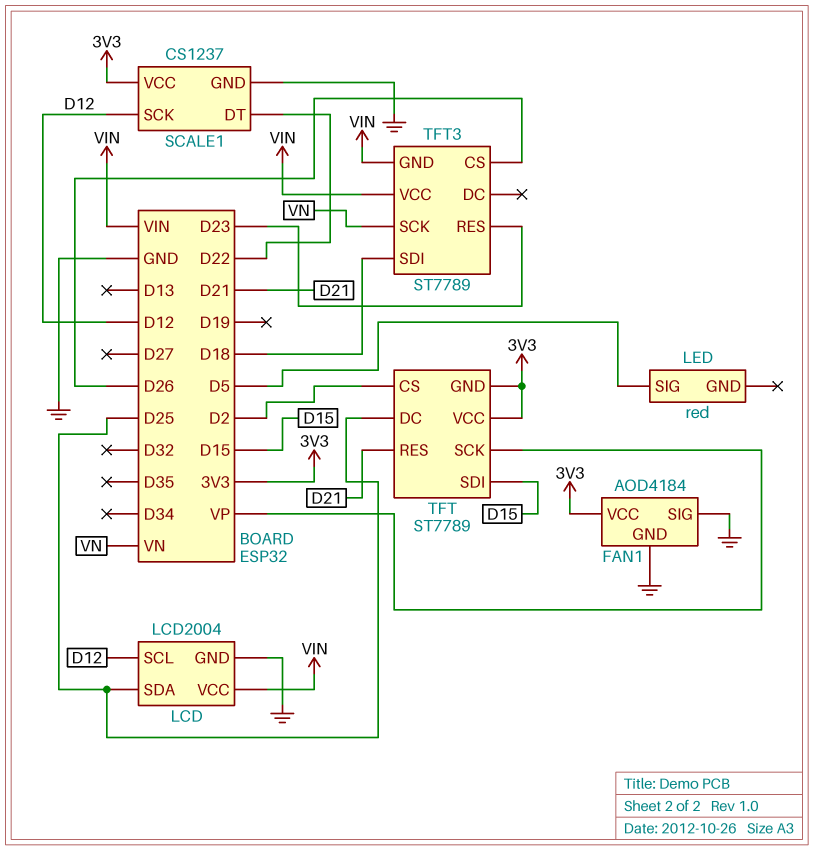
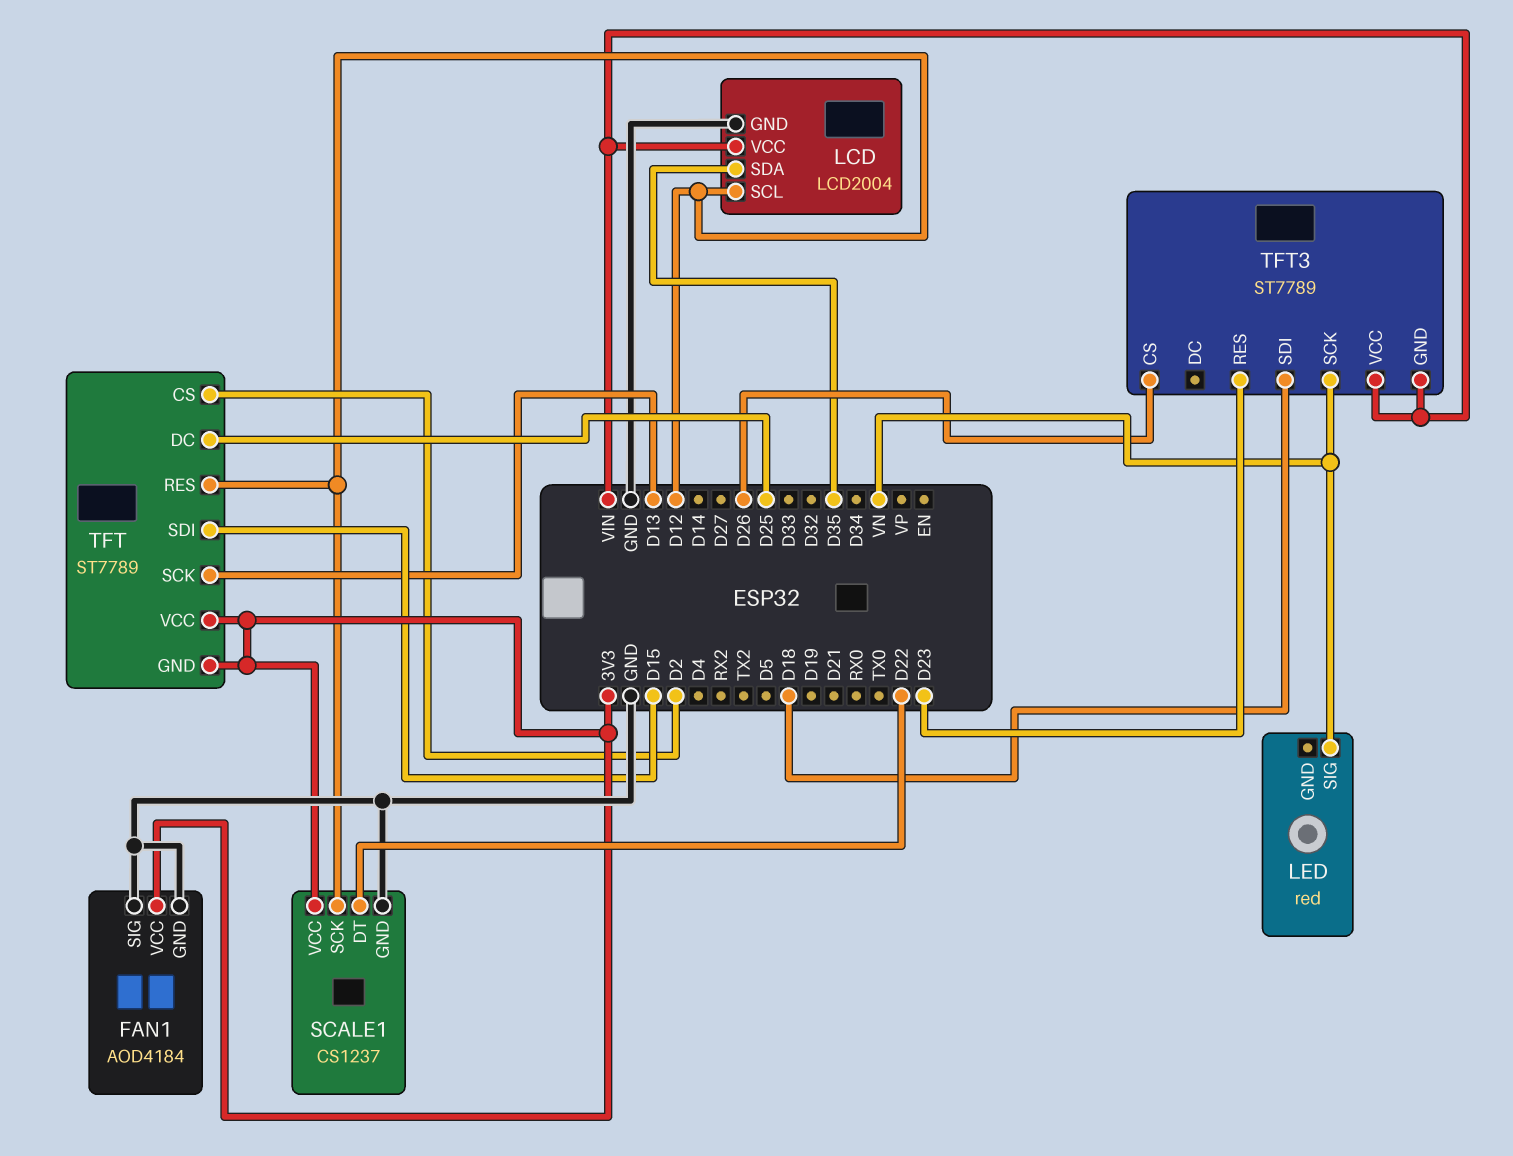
LCD pin SDA: D25 -> D35
LED pin SIG: D5 -> VN
TFT pin RES: D21 -> D12
TFT pin SCK: VP -> D13

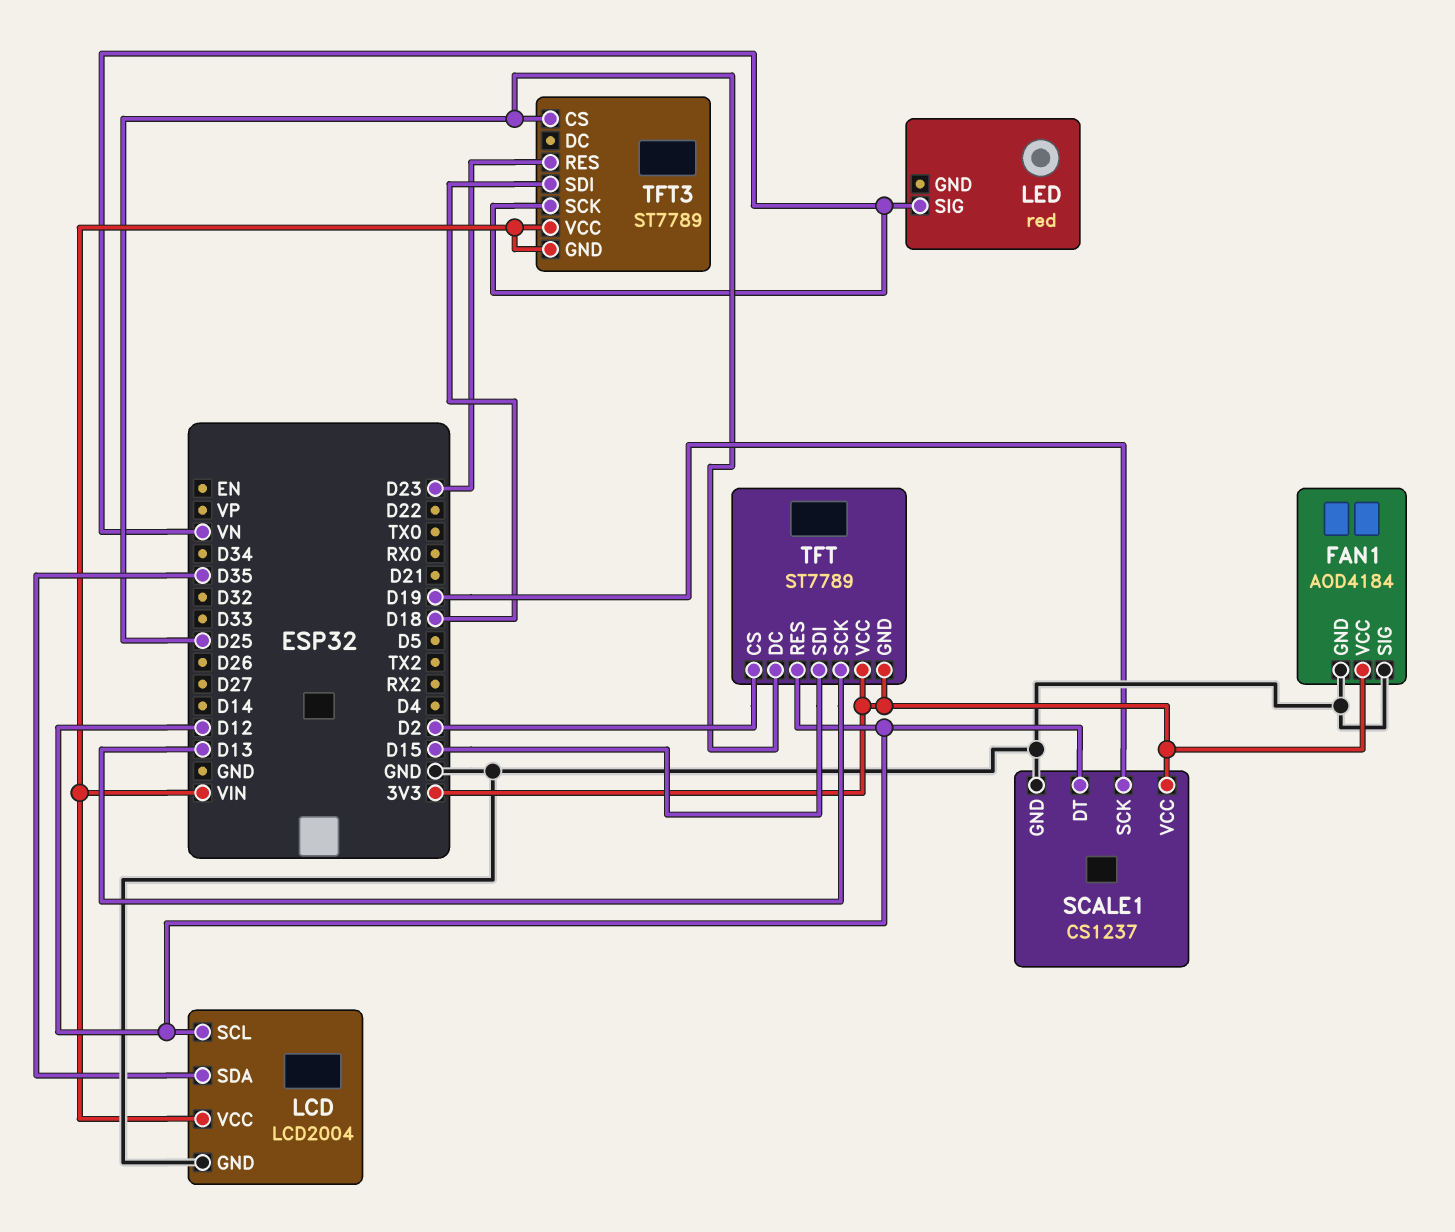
SCALE1 pin DT: D22 -> D12
SCALE1 pin SCK: D12 -> D19
TFT3 pin CS: D26 -> D25

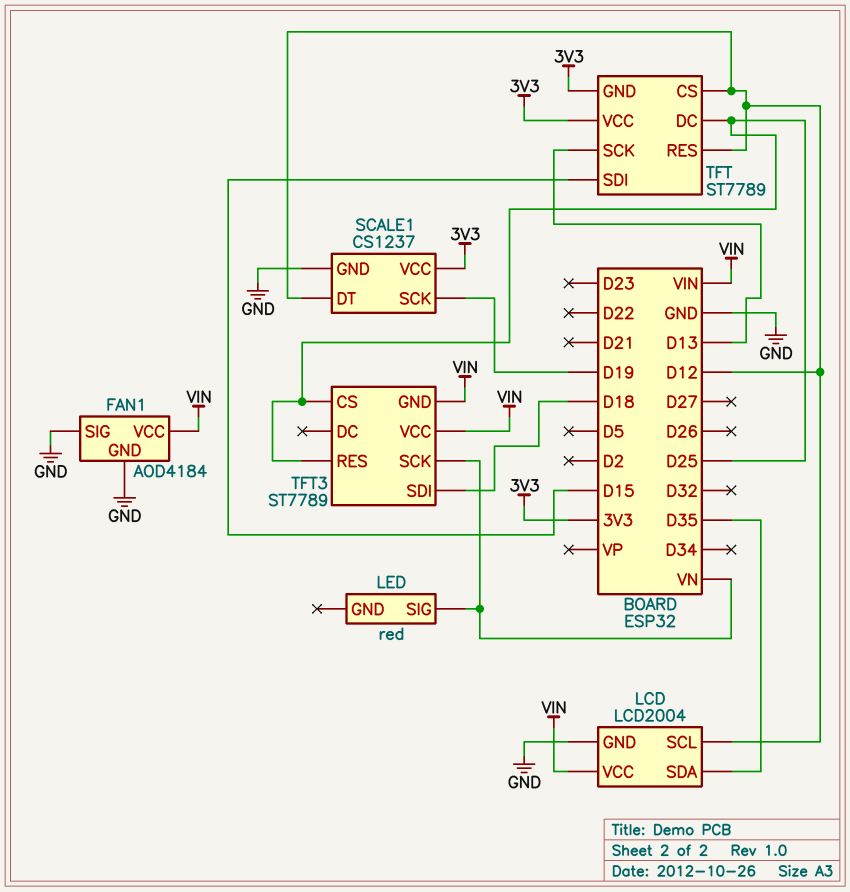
FAN1 pin VCC: 3V3 -> VIN
TFT pin CS: D2 -> D12
TFT3 pin RES: D23 -> D25

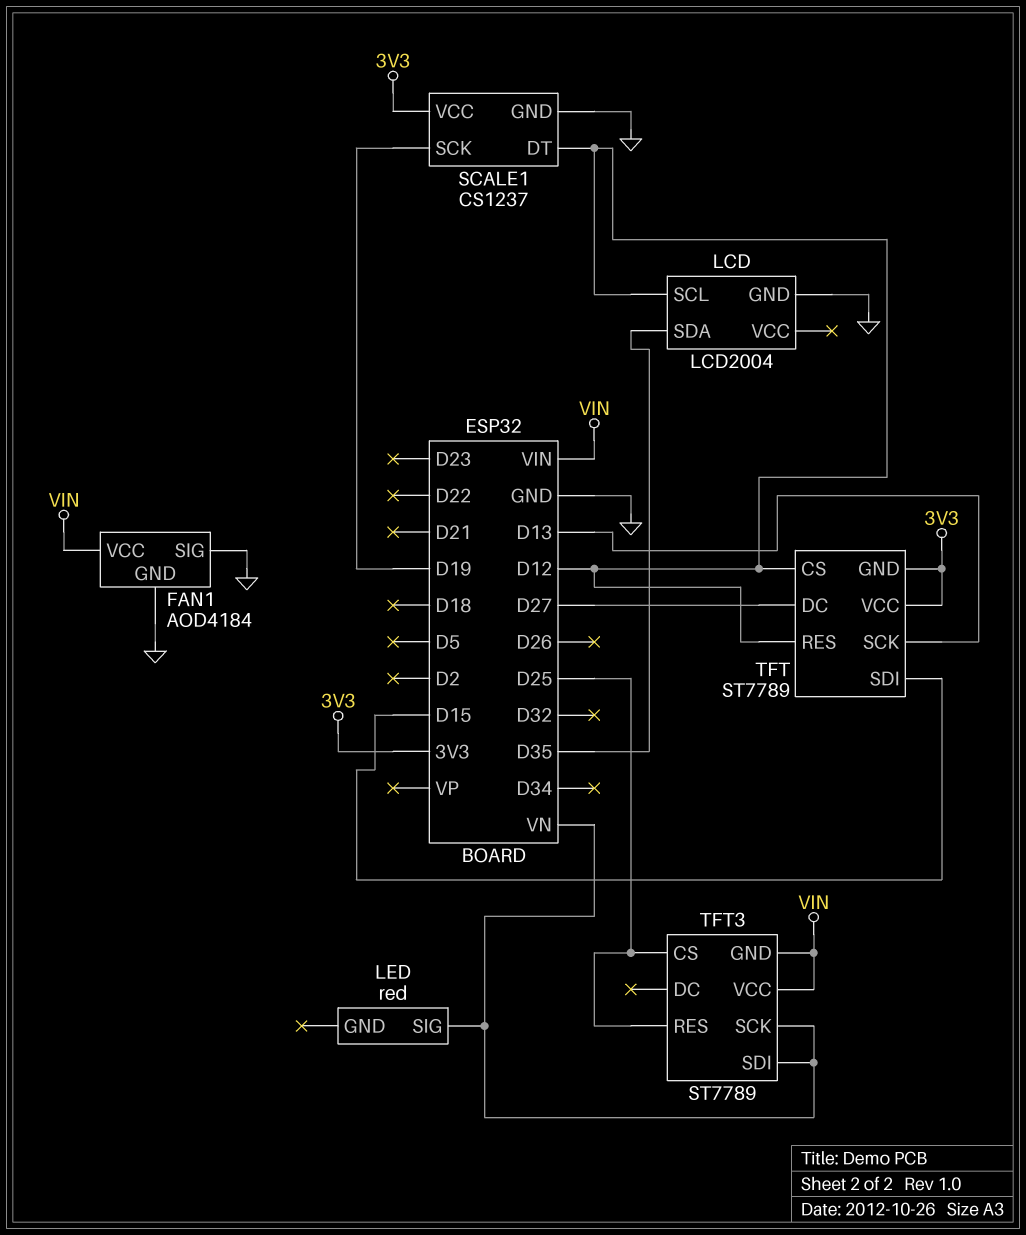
LCD pin VCC: VIN -> none
TFT pin DC: D25 -> D27
TFT3 pin SDI: D18 -> VN

